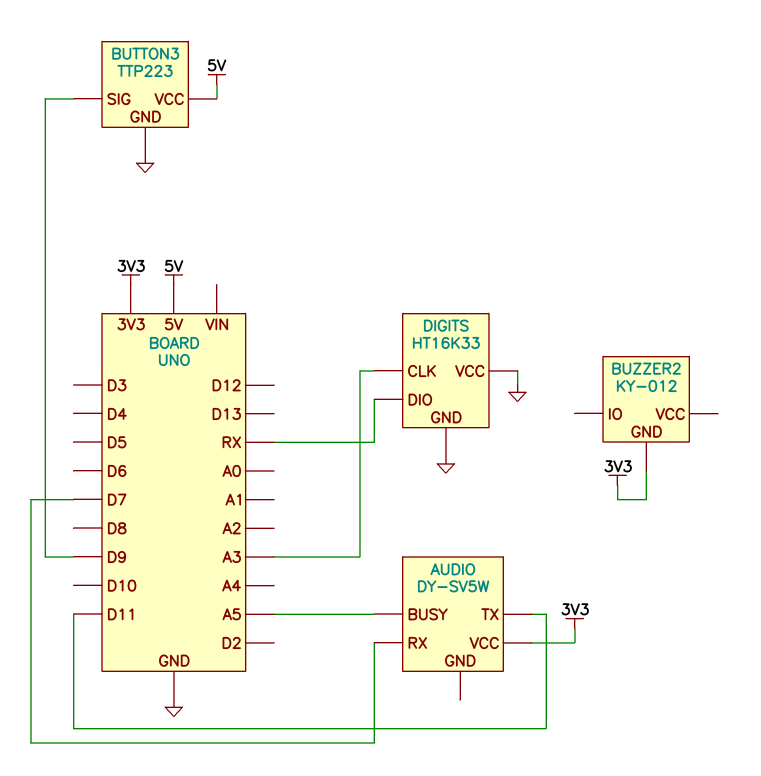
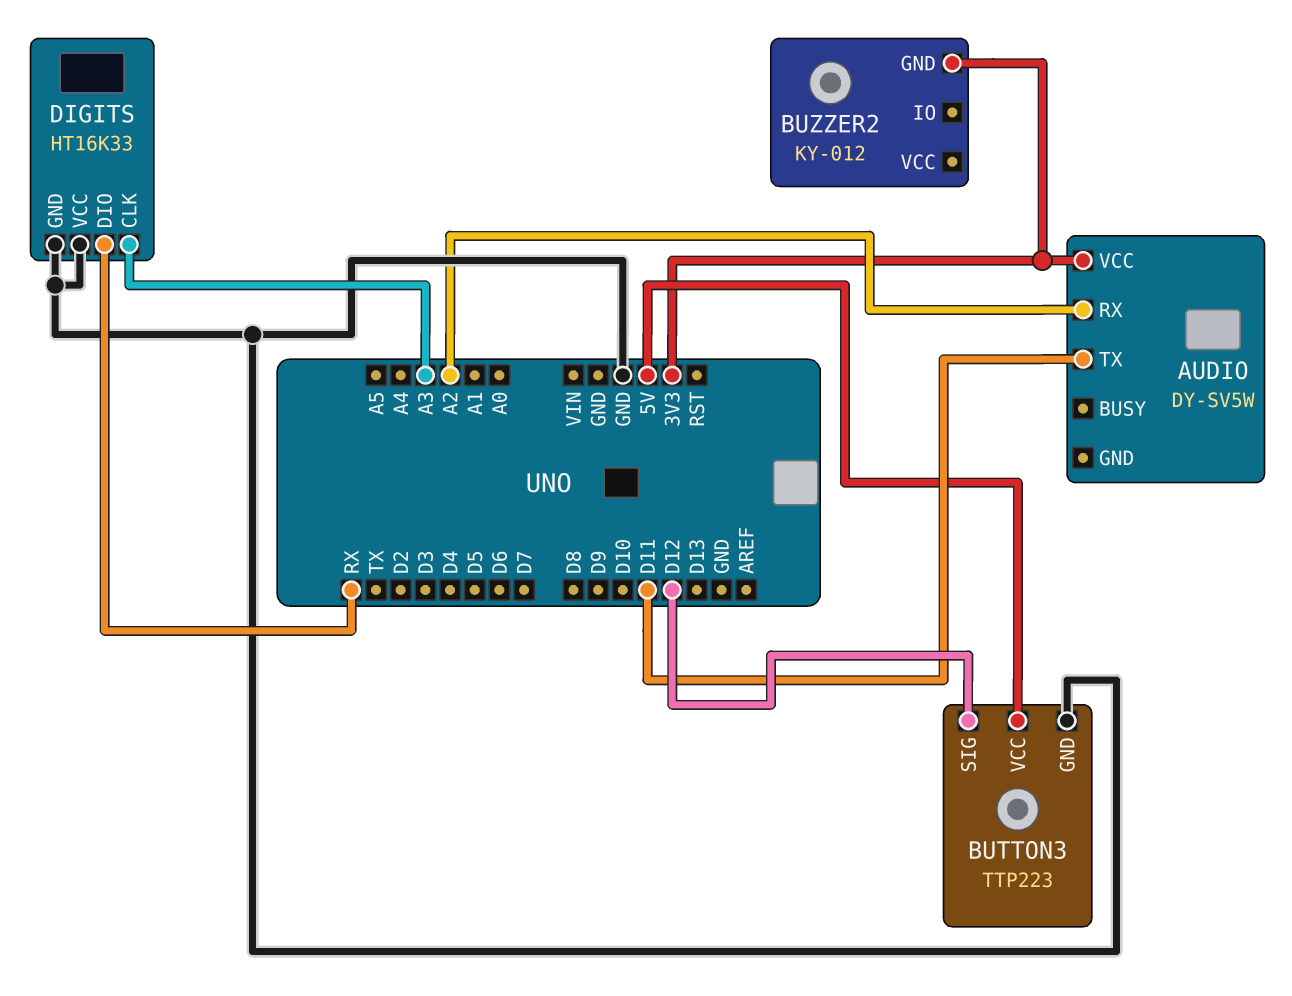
AUDIO pin BUSY: A5 -> none
AUDIO pin RX: D7 -> A2
BUTTON3 pin SIG: D9 -> D12

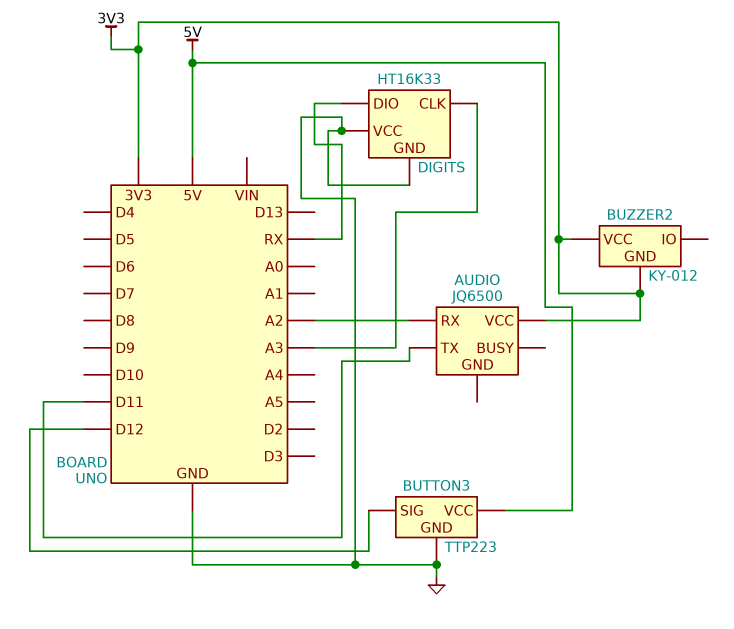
AUDIO: DY-SV5W -> JQ6500
BUZZER2 pin VCC: none -> 3V3

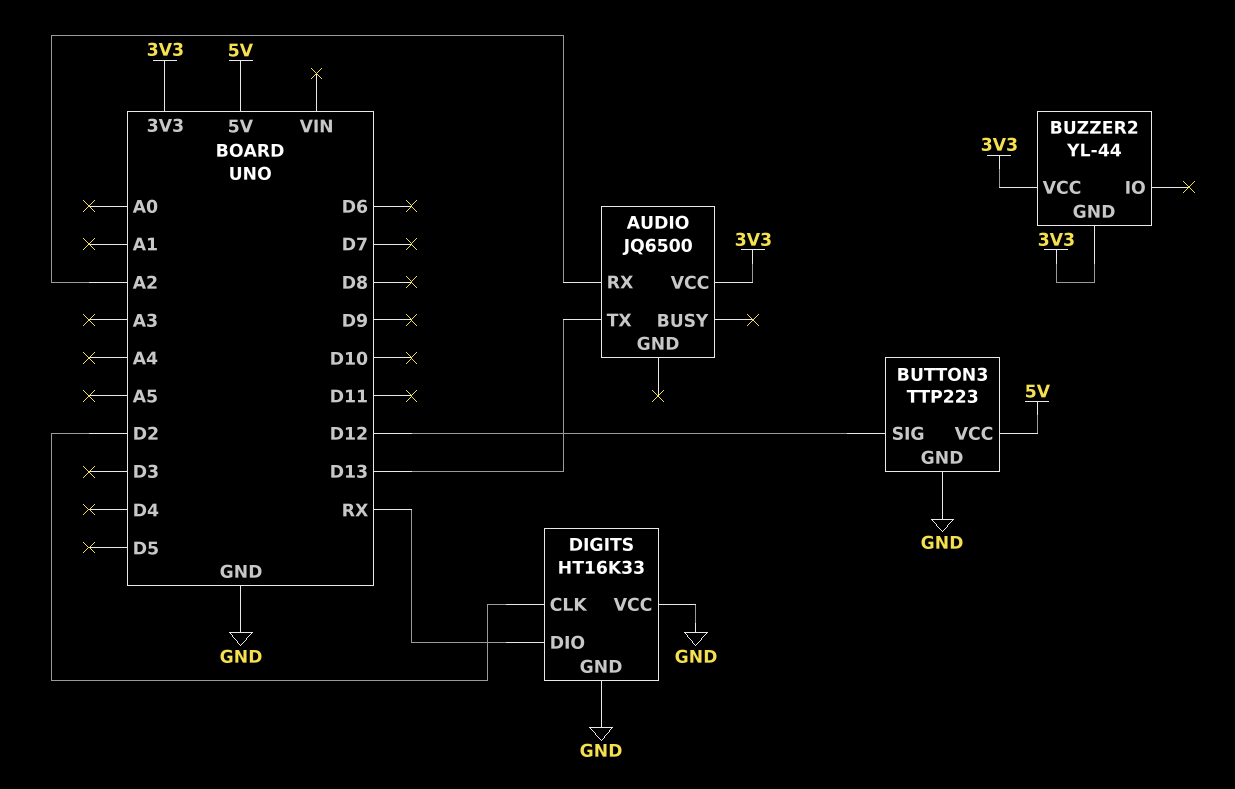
AUDIO pin TX: D11 -> D13
BUZZER2: KY-012 -> YL-44
DIGITS pin CLK: A3 -> D2

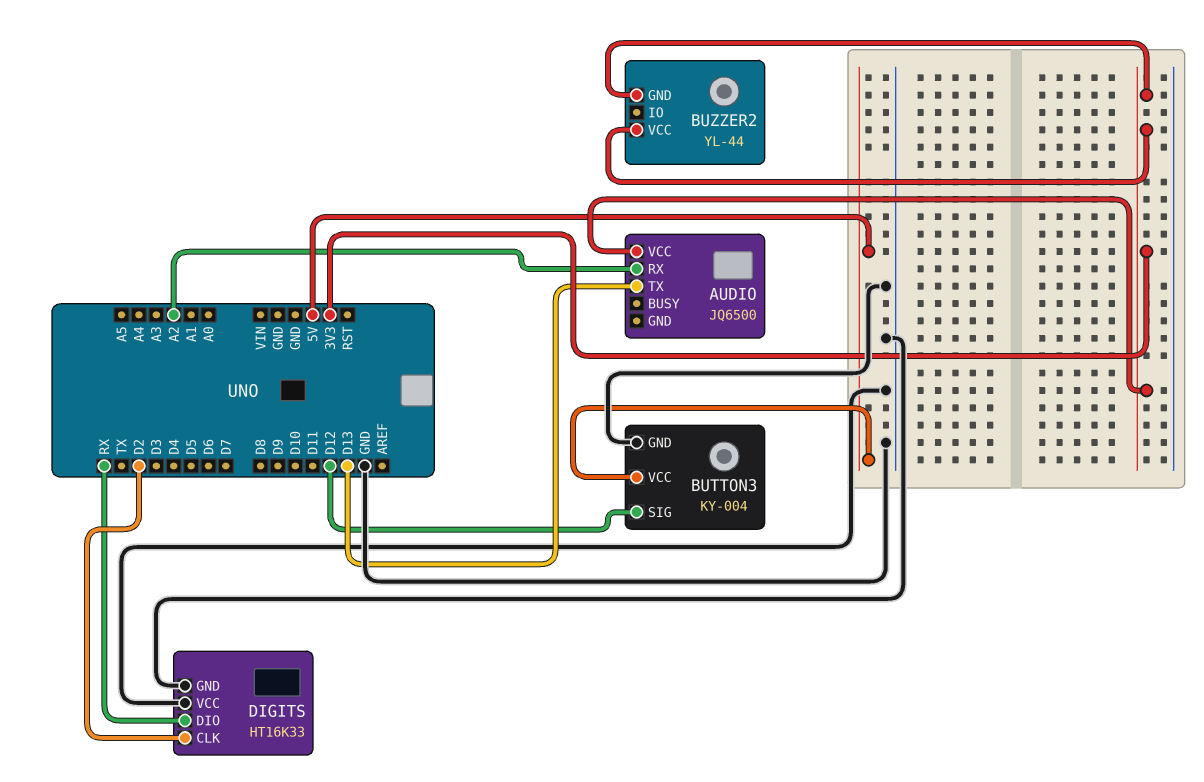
BUTTON3: TTP223 -> KY-004

